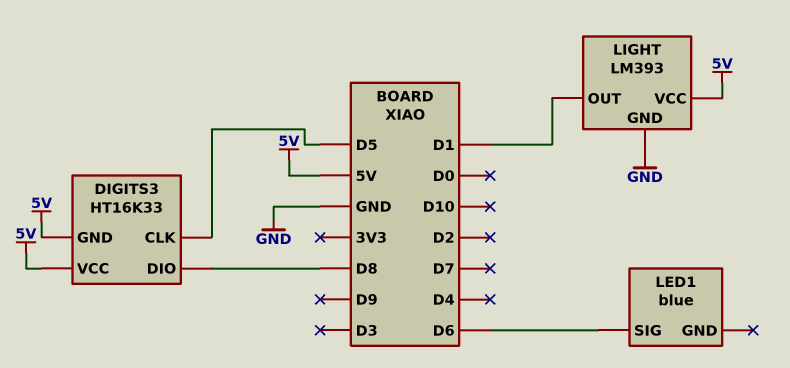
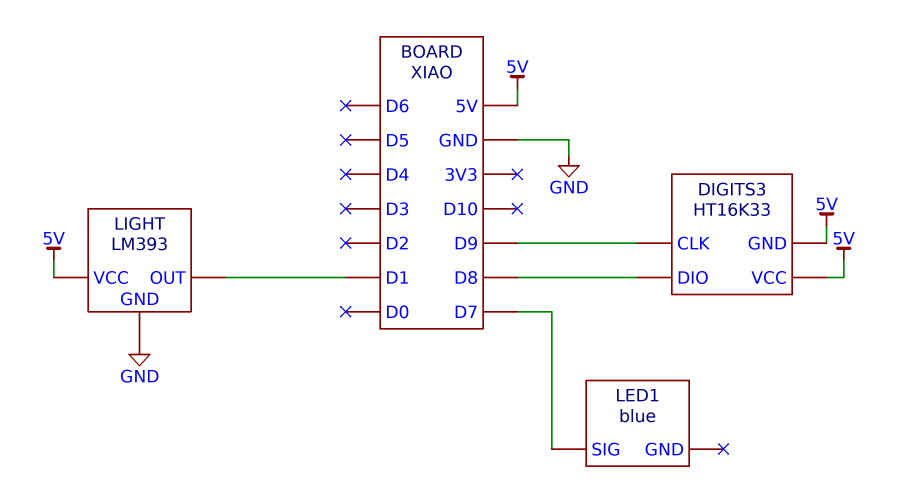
DIGITS3 pin CLK: D5 -> D9
LED1 pin SIG: D6 -> D7

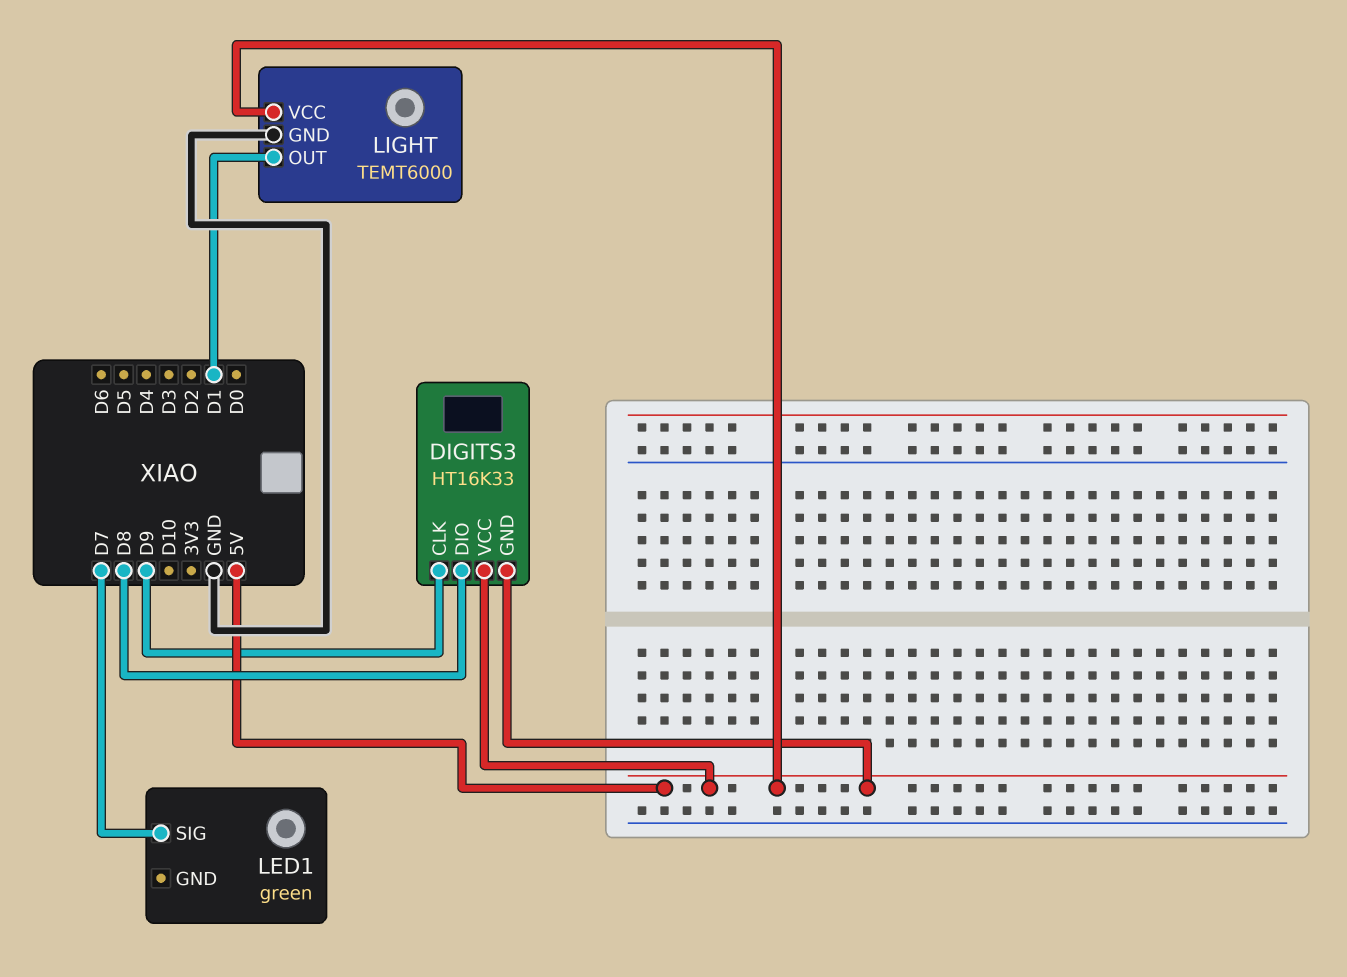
LED1: blue -> green
LIGHT: LM393 -> TEMT6000

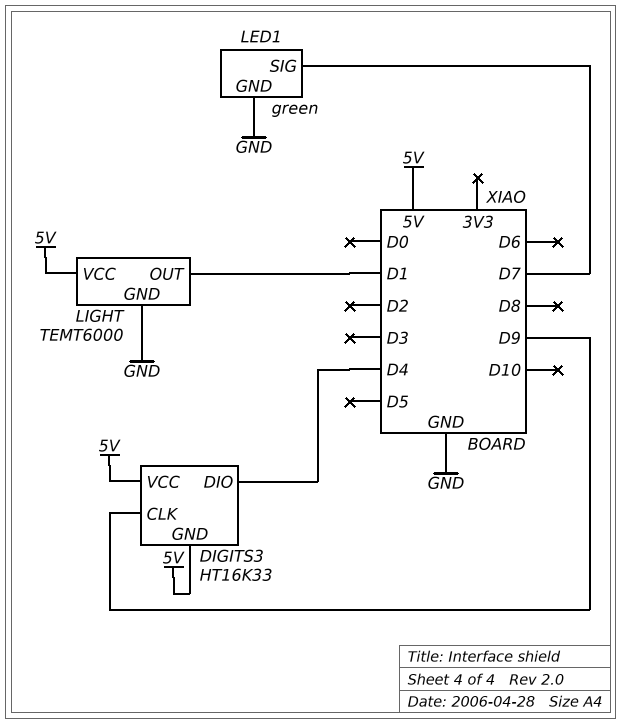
DIGITS3 pin DIO: D8 -> D4
LED1 pin GND: none -> GND

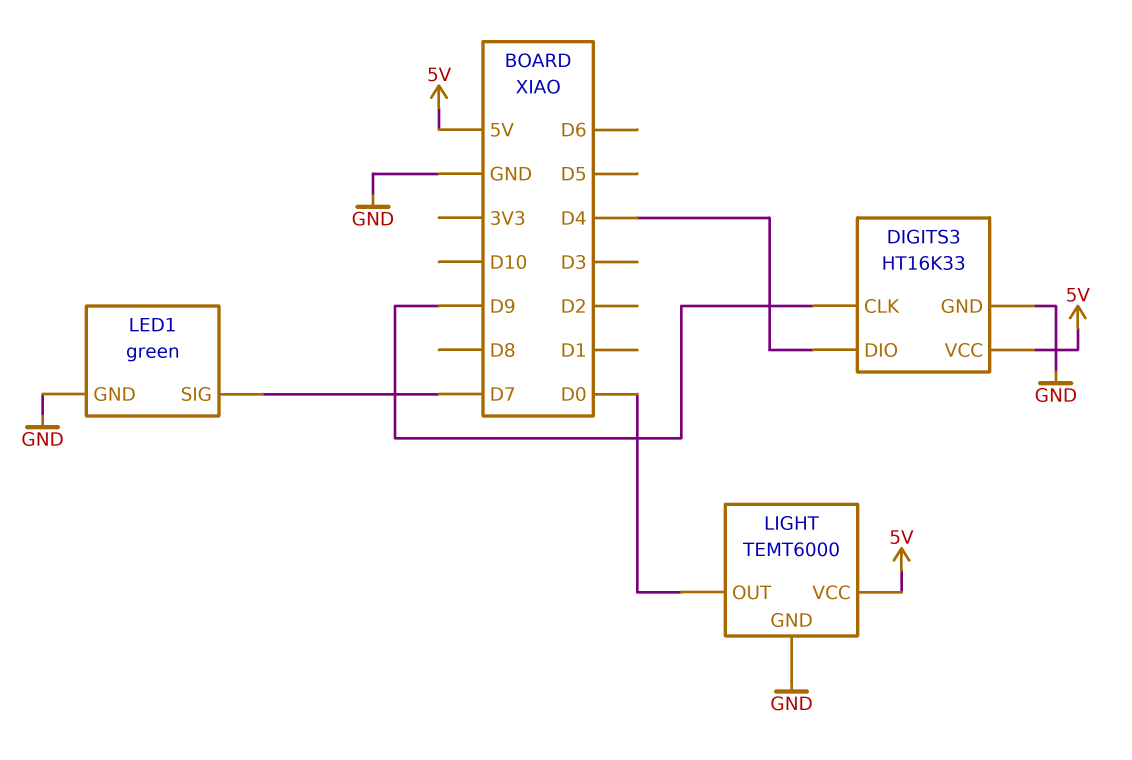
DIGITS3 pin GND: 5V -> GND
LIGHT pin OUT: D1 -> D0

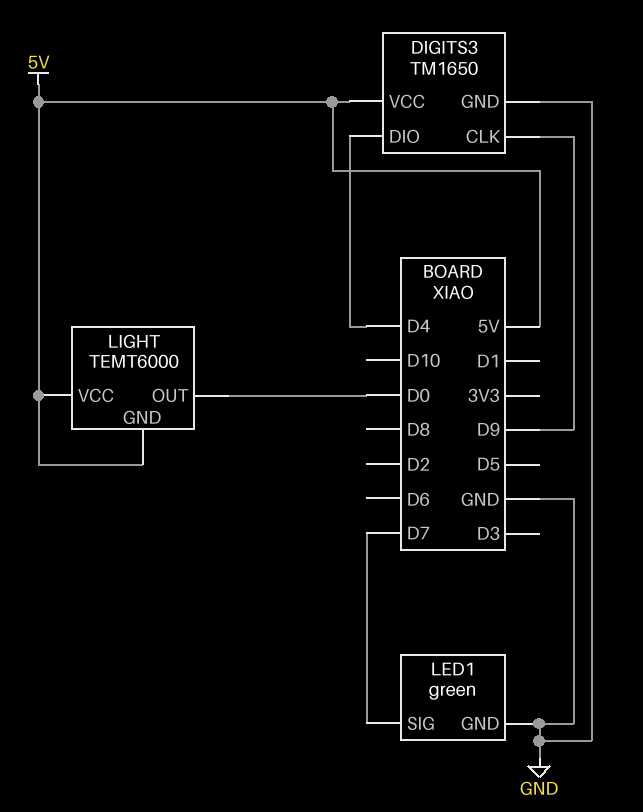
DIGITS3: HT16K33 -> TM1650
LIGHT pin GND: GND -> 5V

